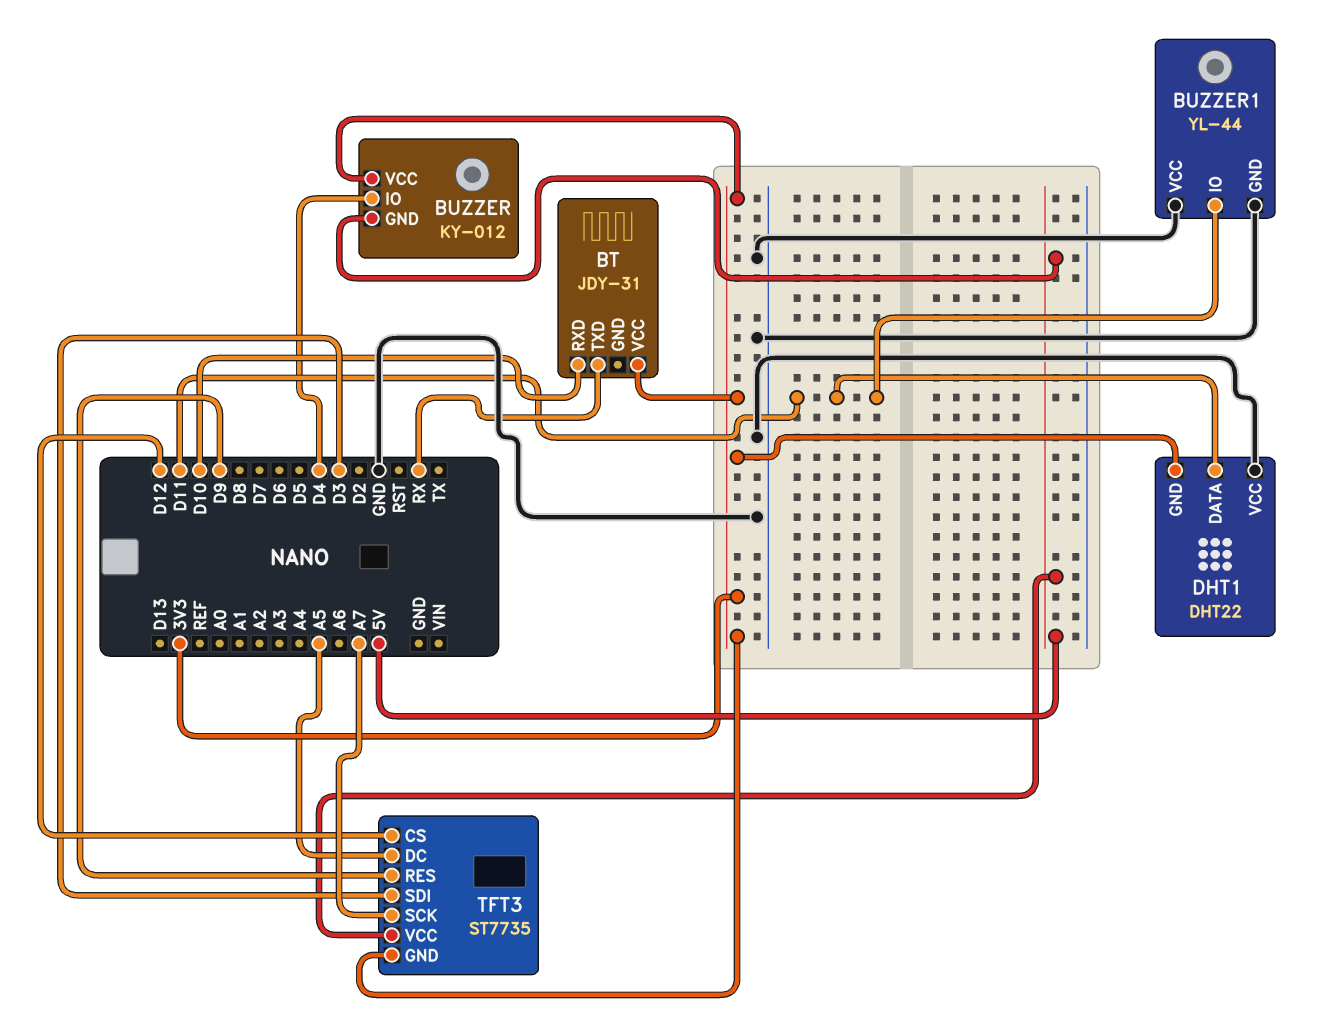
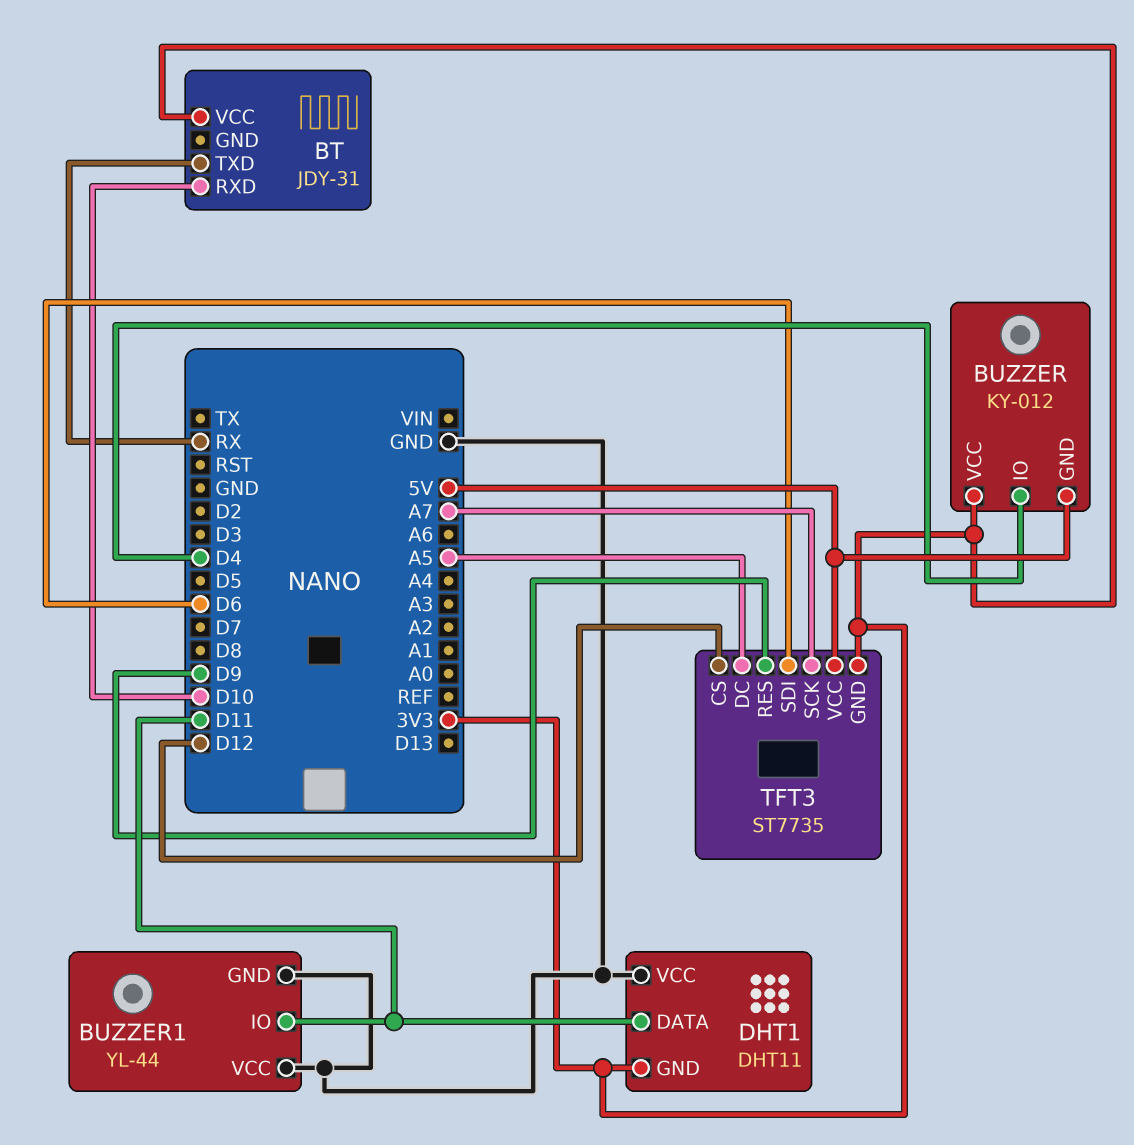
DHT1: DHT22 -> DHT11
TFT3 pin SDI: D3 -> D6

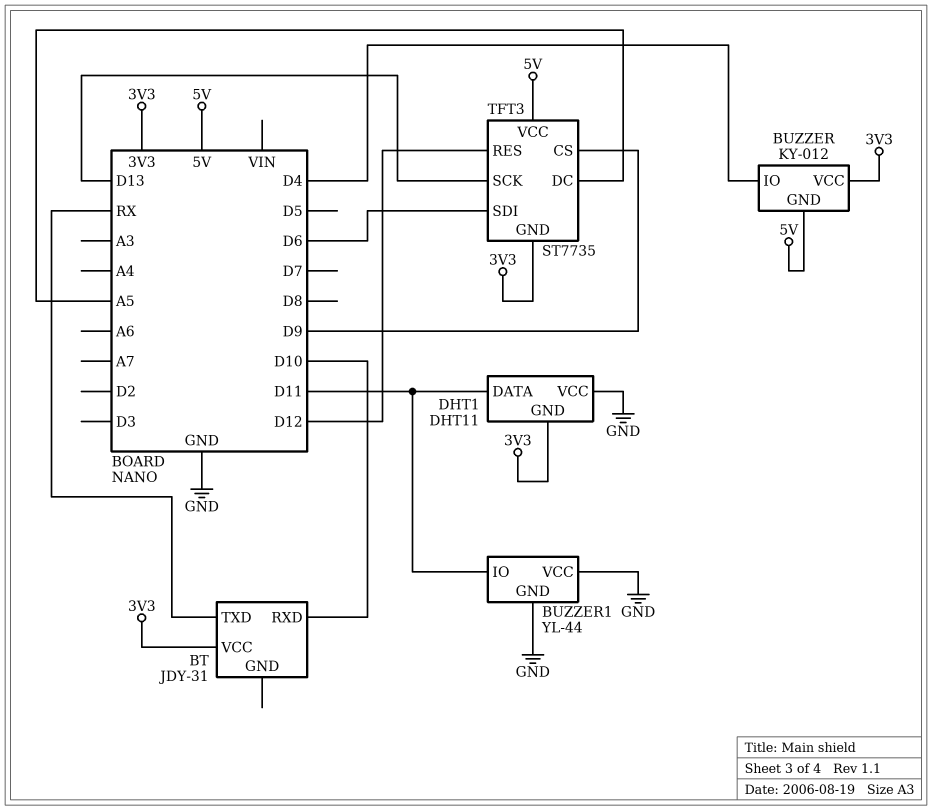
TFT3 pin CS: D12 -> D9
TFT3 pin RES: D9 -> D12
TFT3 pin SCK: A7 -> D13

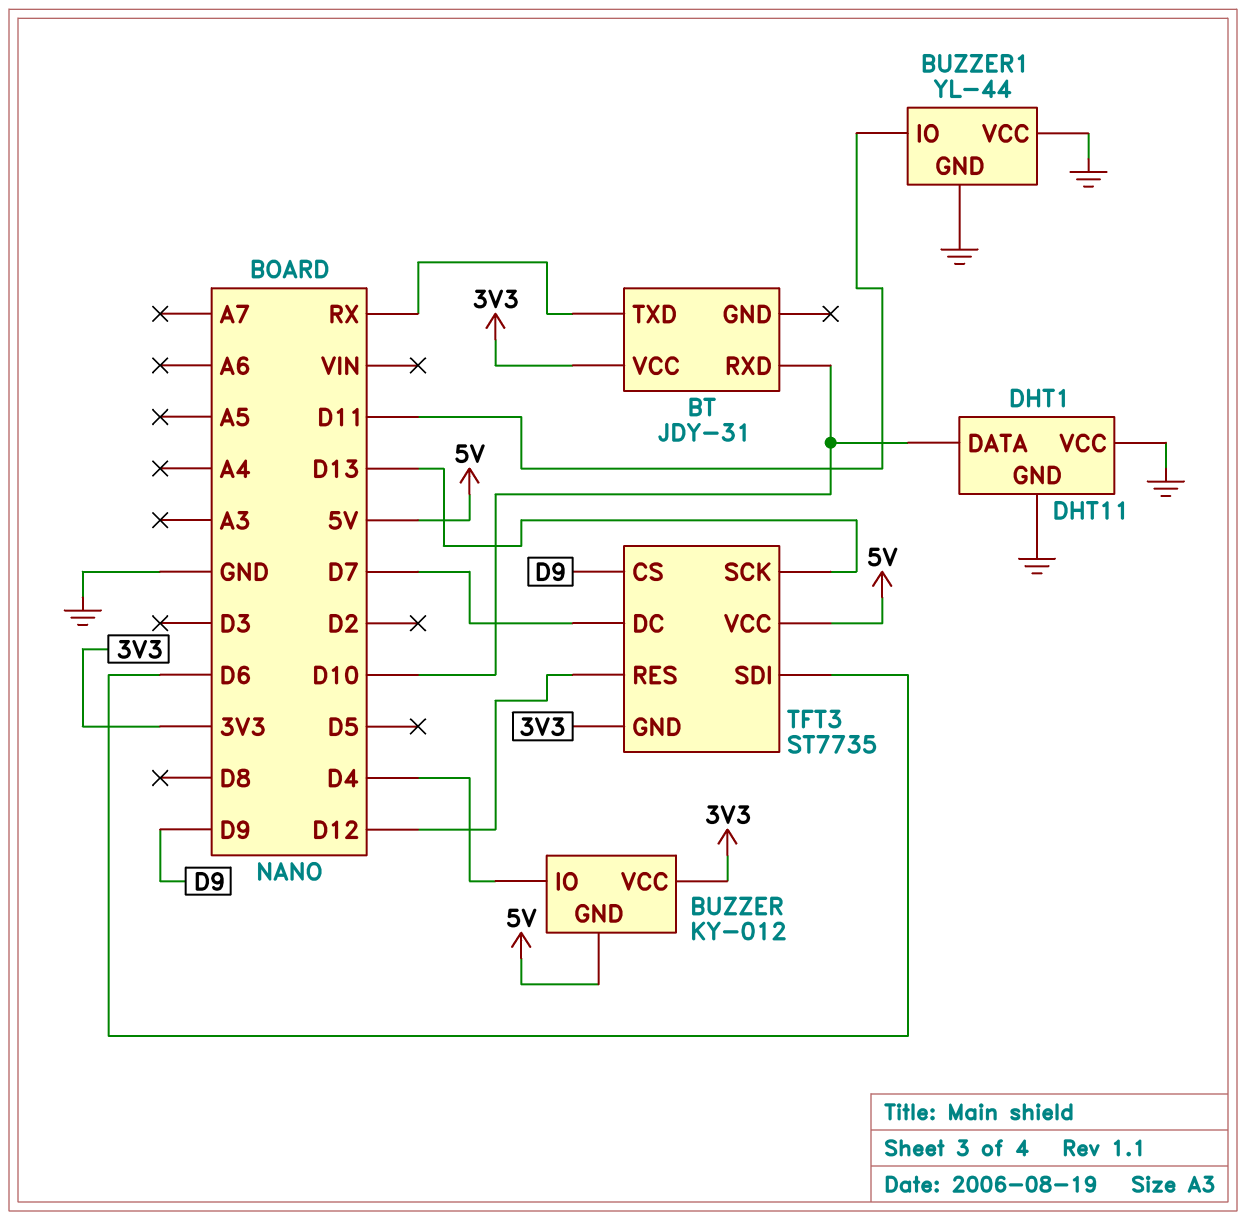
DHT1 pin DATA: D11 -> D10
DHT1 pin GND: 3V3 -> GND
TFT3 pin DC: A5 -> D7

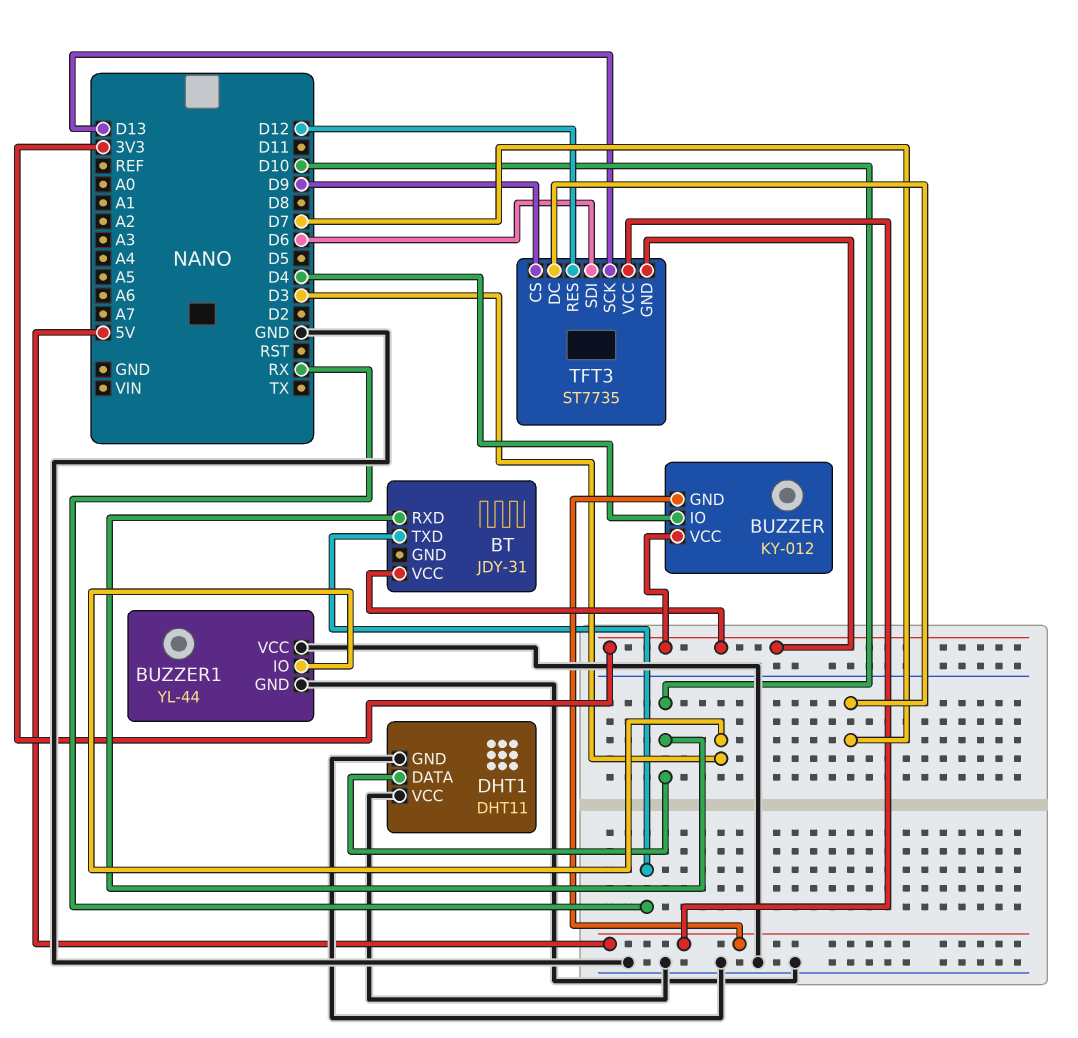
BUZZER1 pin IO: D11 -> D3

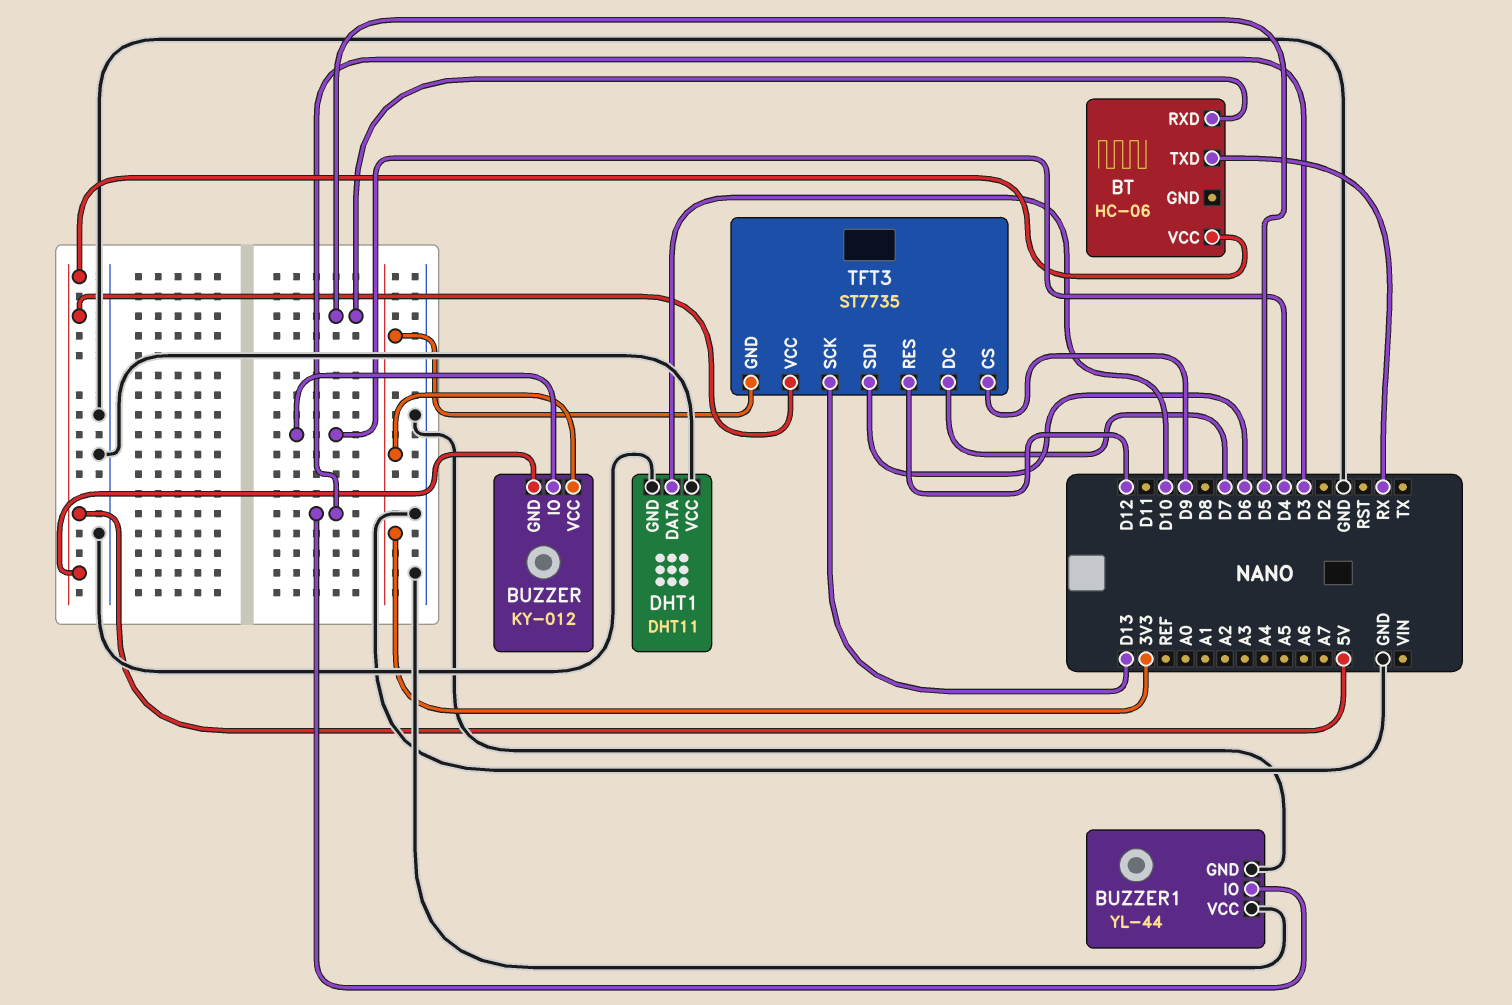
BT: JDY-31 -> HC-06
BT pin RXD: D10 -> D5
BT pin VCC: 3V3 -> 5V

